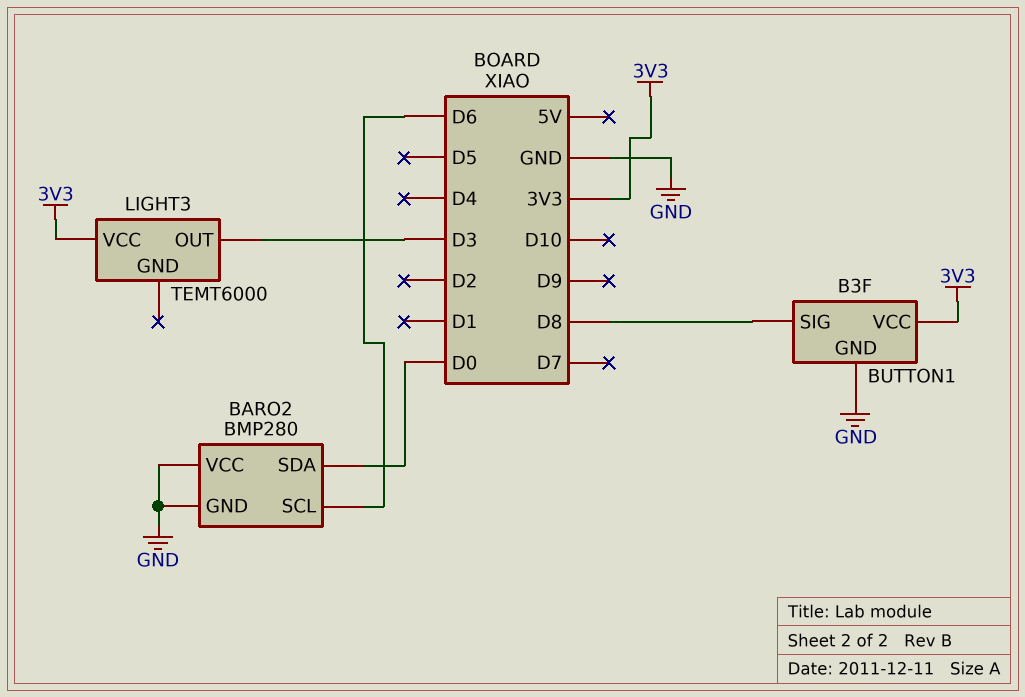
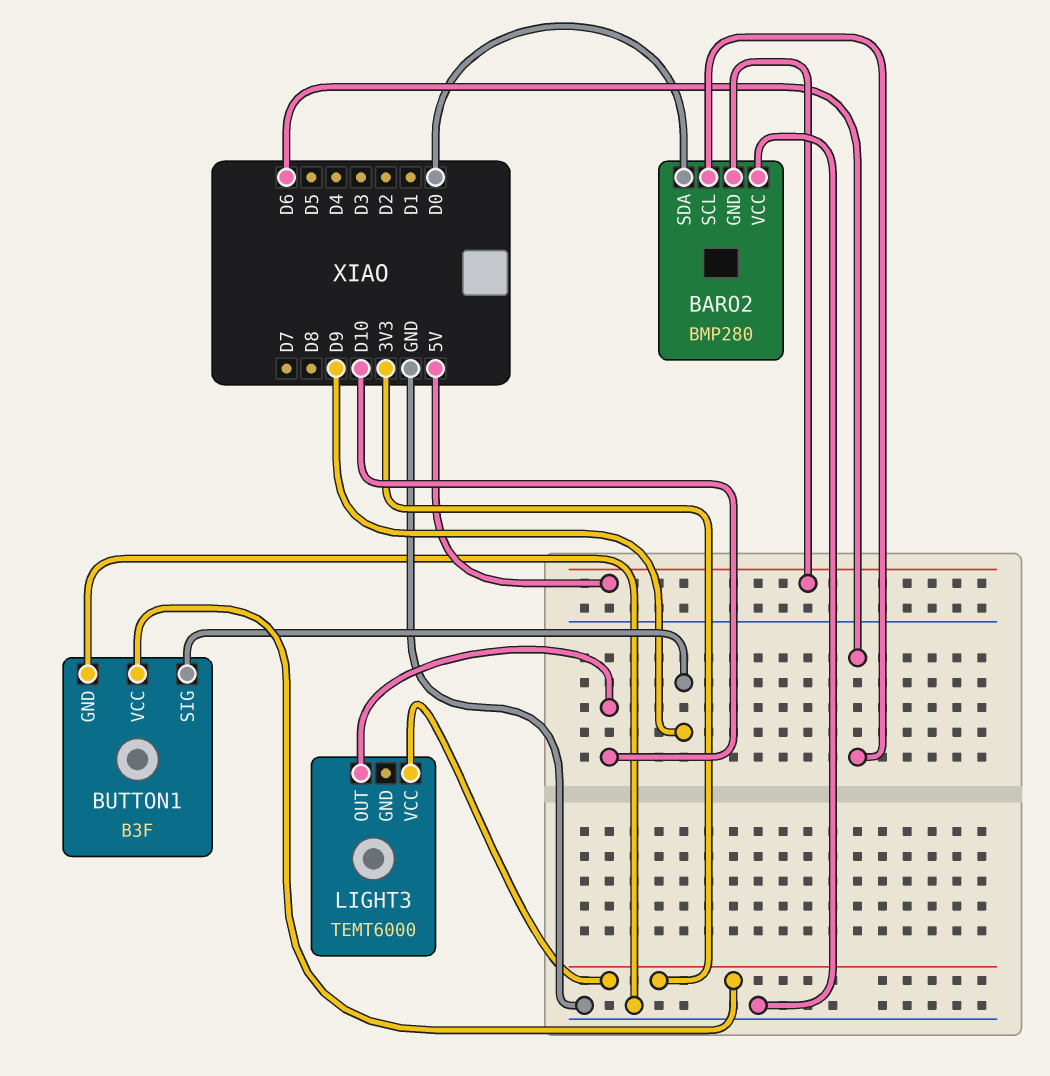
BARO2 pin GND: GND -> 5V
BUTTON1 pin SIG: D8 -> D9
LIGHT3 pin OUT: D3 -> D10

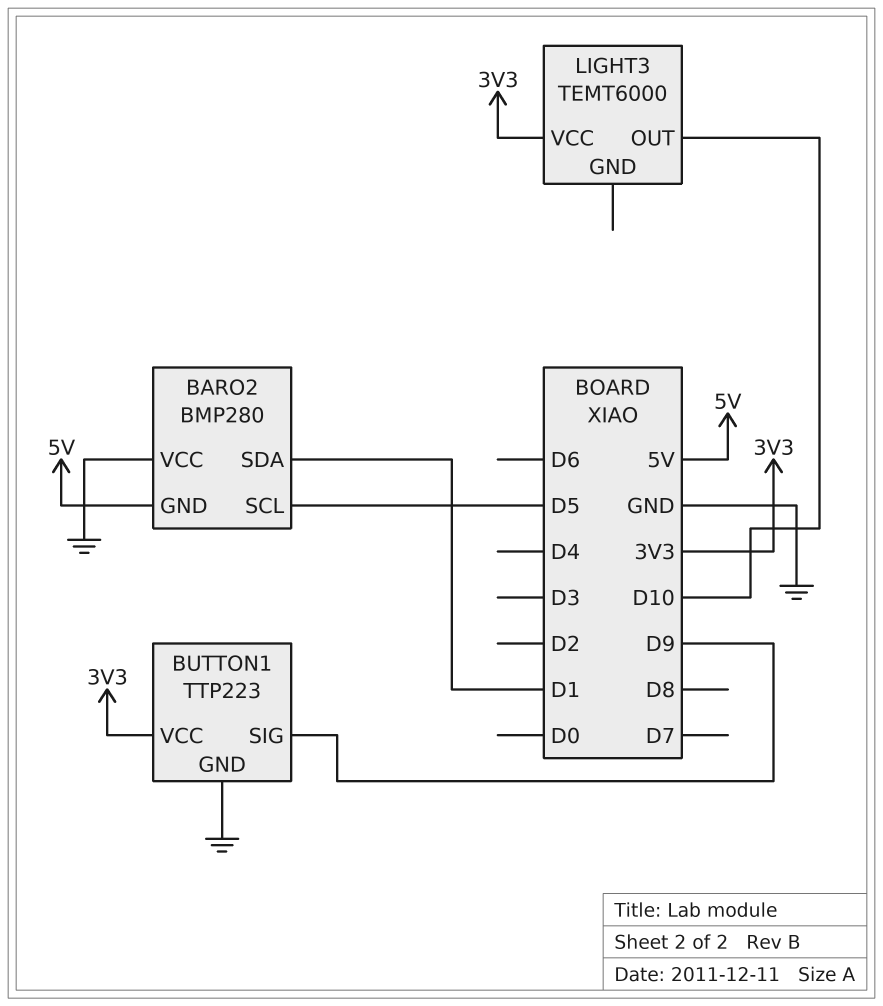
BARO2 pin SCL: D6 -> D5
BARO2 pin SDA: D0 -> D1
BUTTON1: B3F -> TTP223

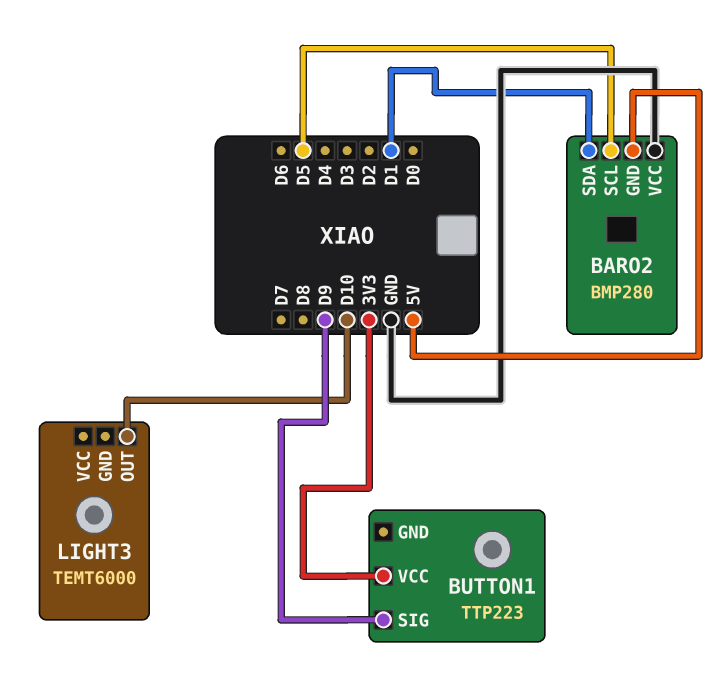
BUTTON1 pin GND: GND -> none
LIGHT3 pin VCC: 3V3 -> none

